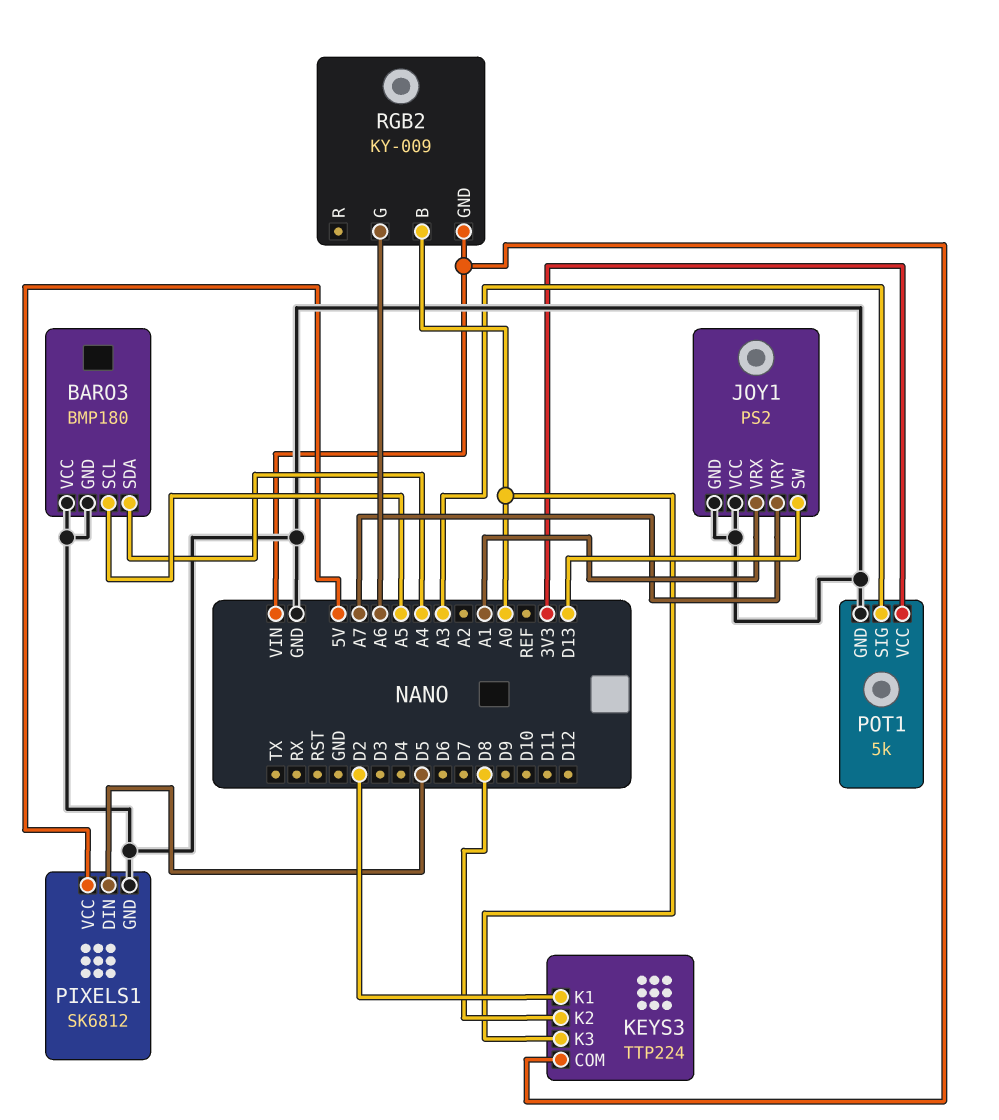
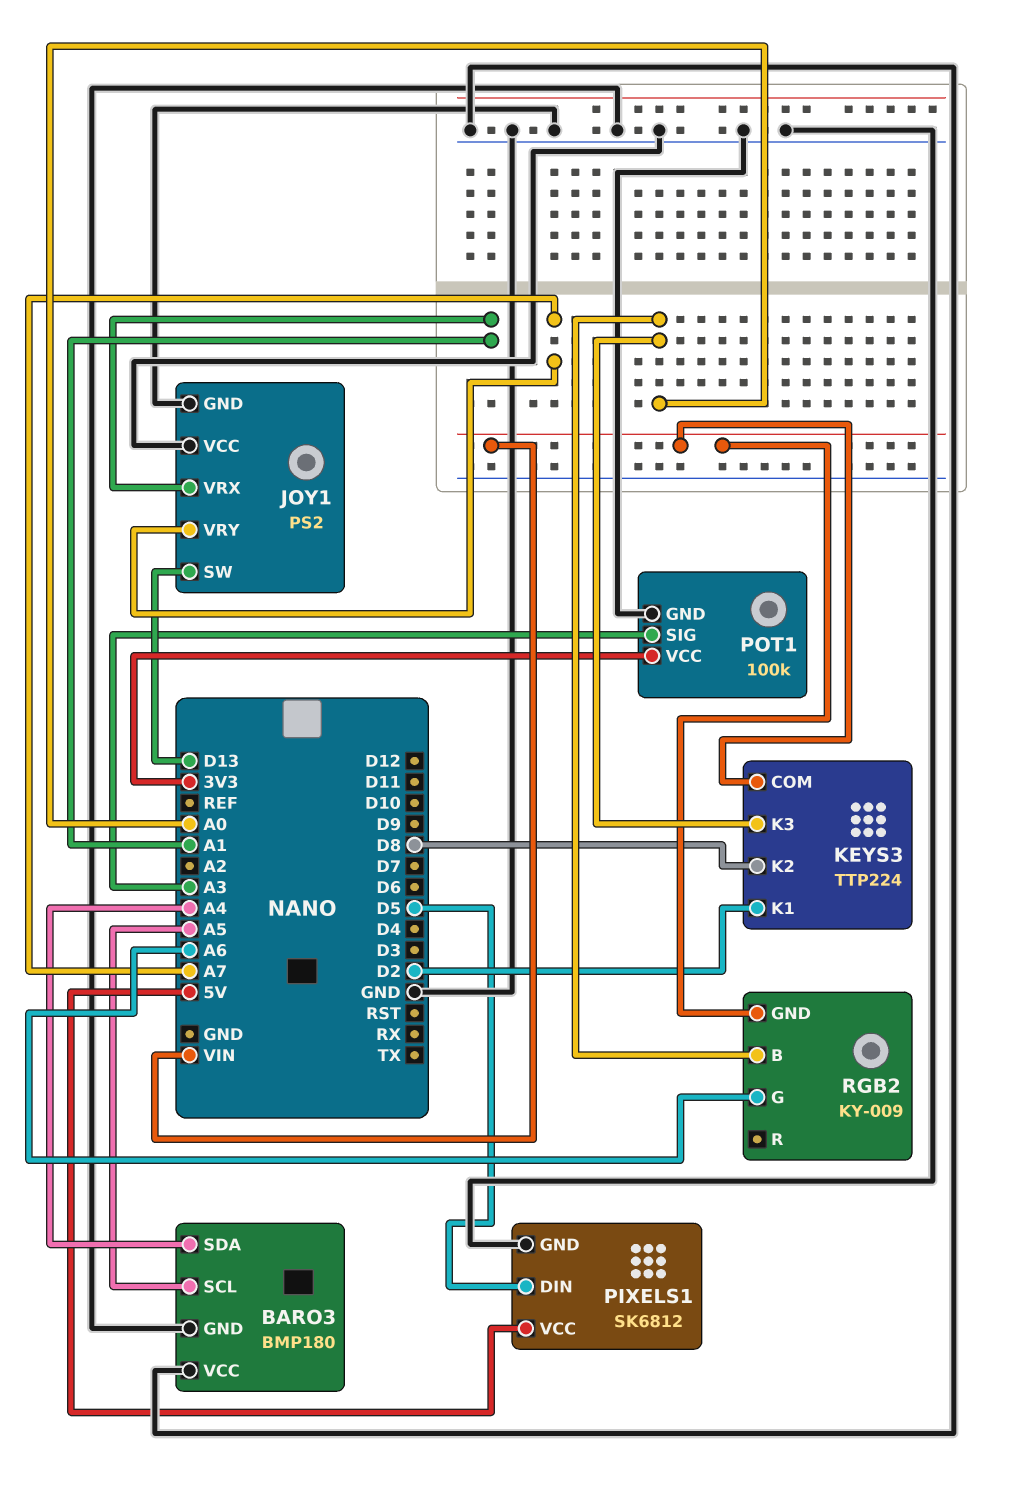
POT1: 5k -> 100k

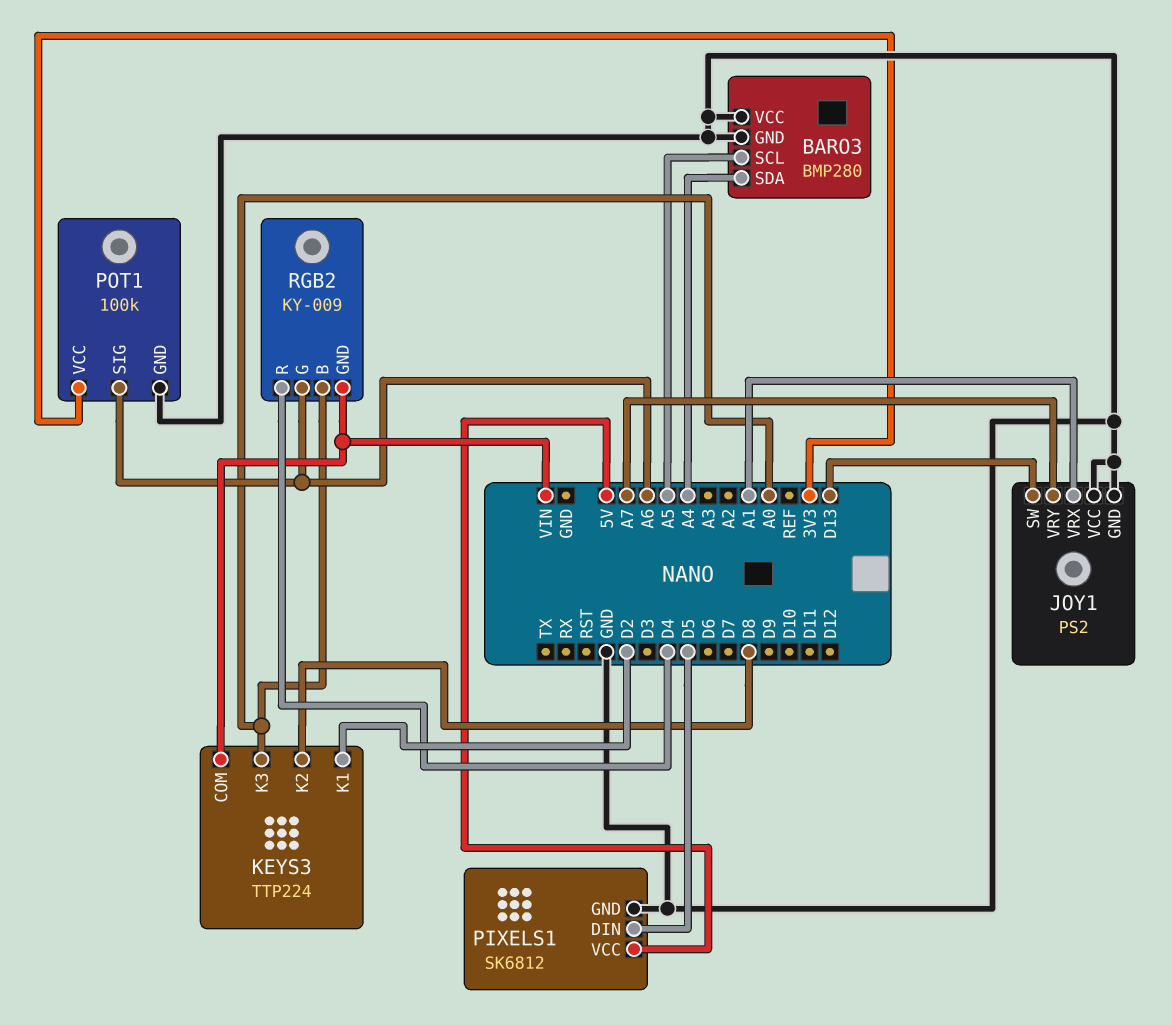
BARO3: BMP180 -> BMP280
POT1 pin SIG: A3 -> A6
RGB2 pin R: none -> D4

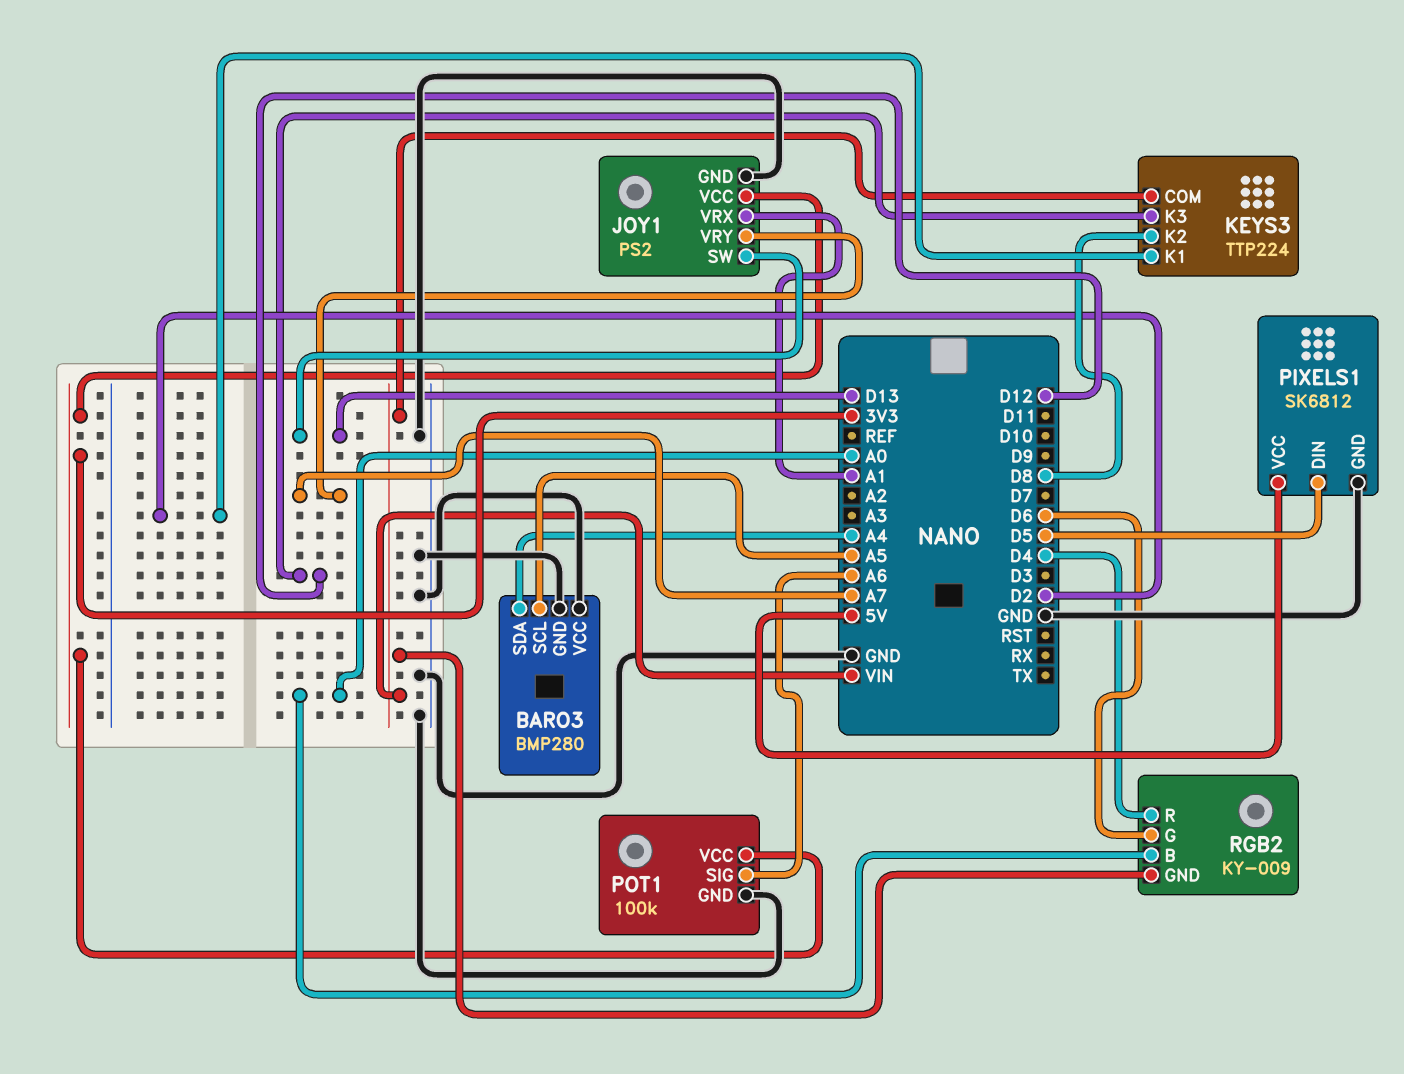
JOY1 pin VCC: GND -> 3V3
KEYS3 pin K3: A0 -> D12
RGB2 pin G: A6 -> D6

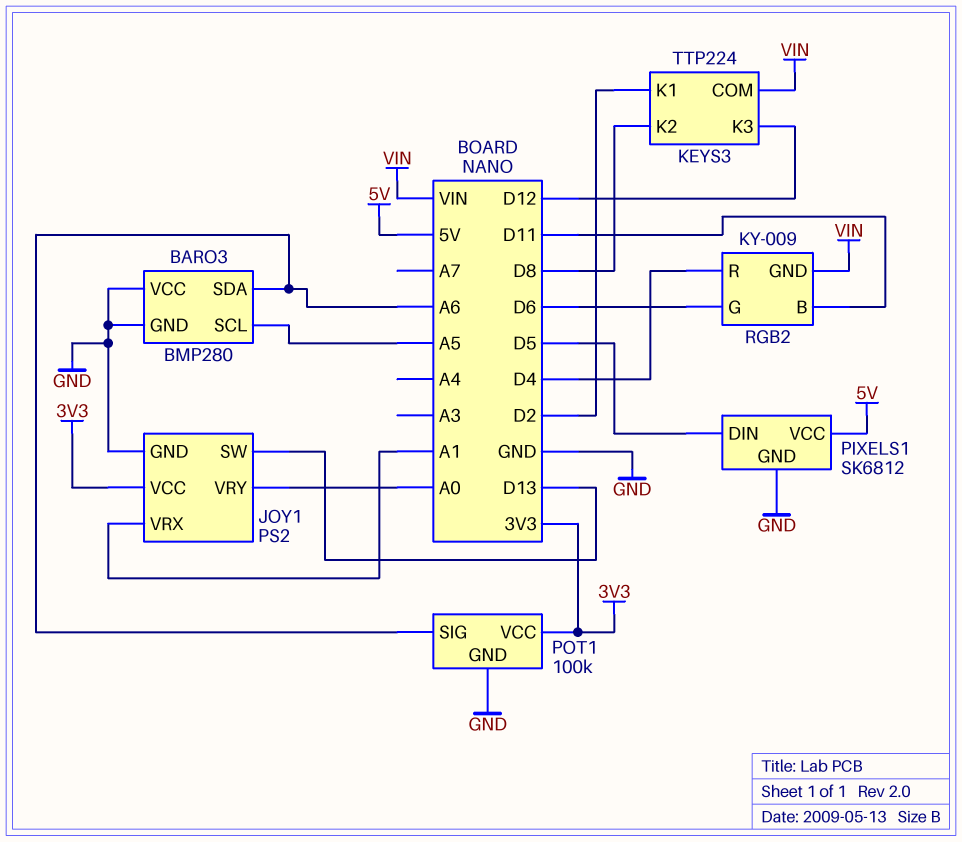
BARO3 pin SDA: A4 -> A6
JOY1 pin VRY: A7 -> A0
RGB2 pin B: A0 -> D11

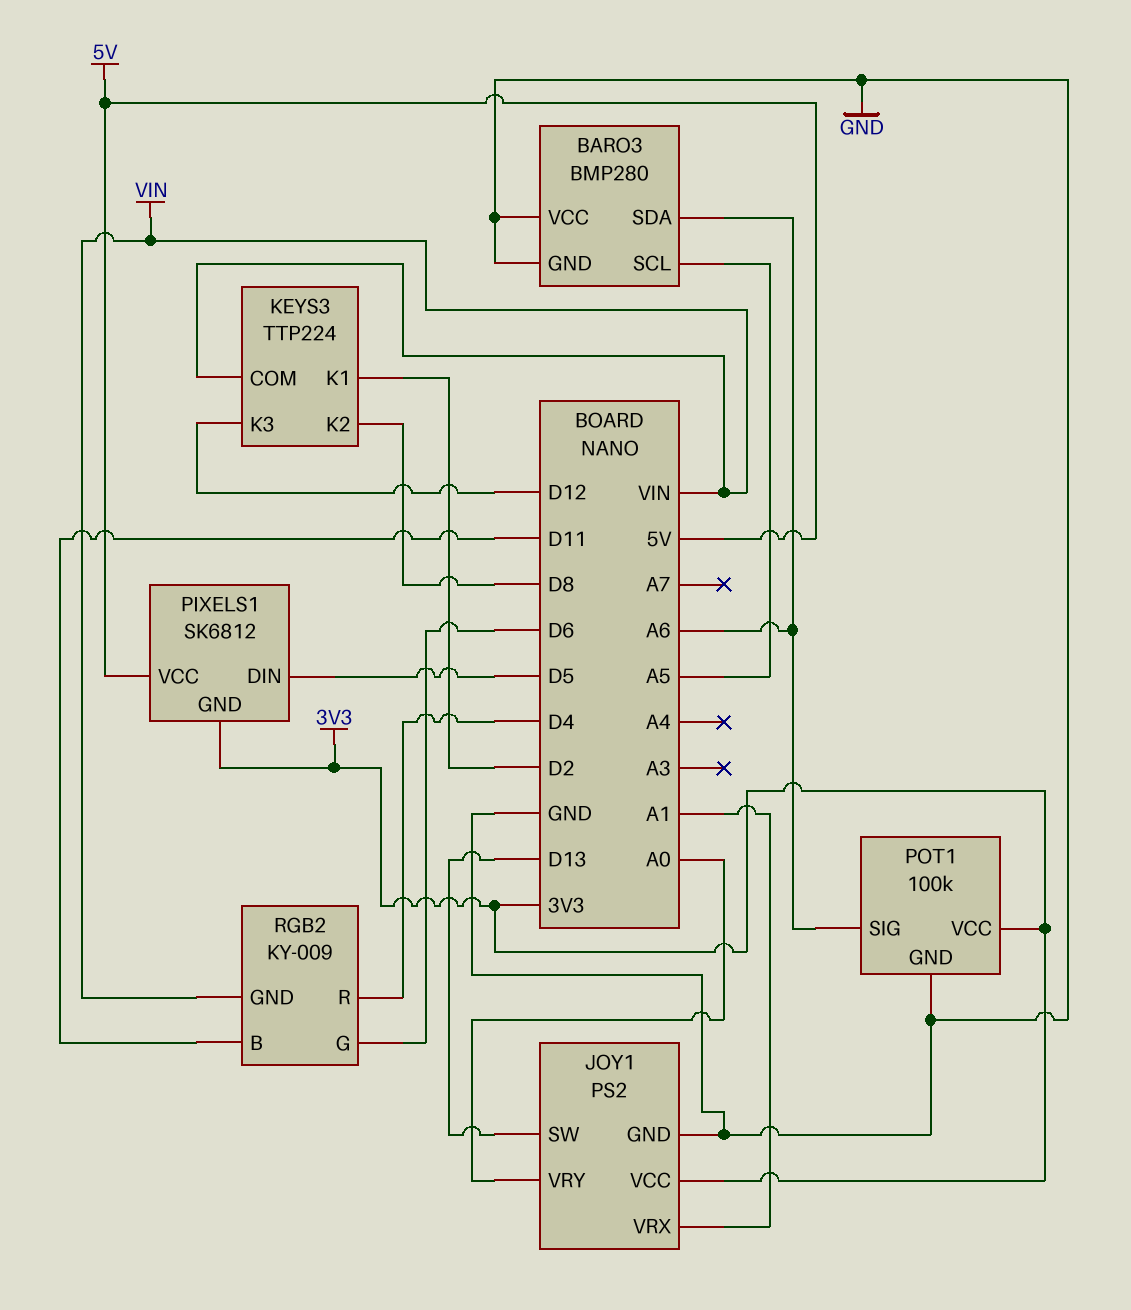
PIXELS1 pin GND: GND -> 3V3

